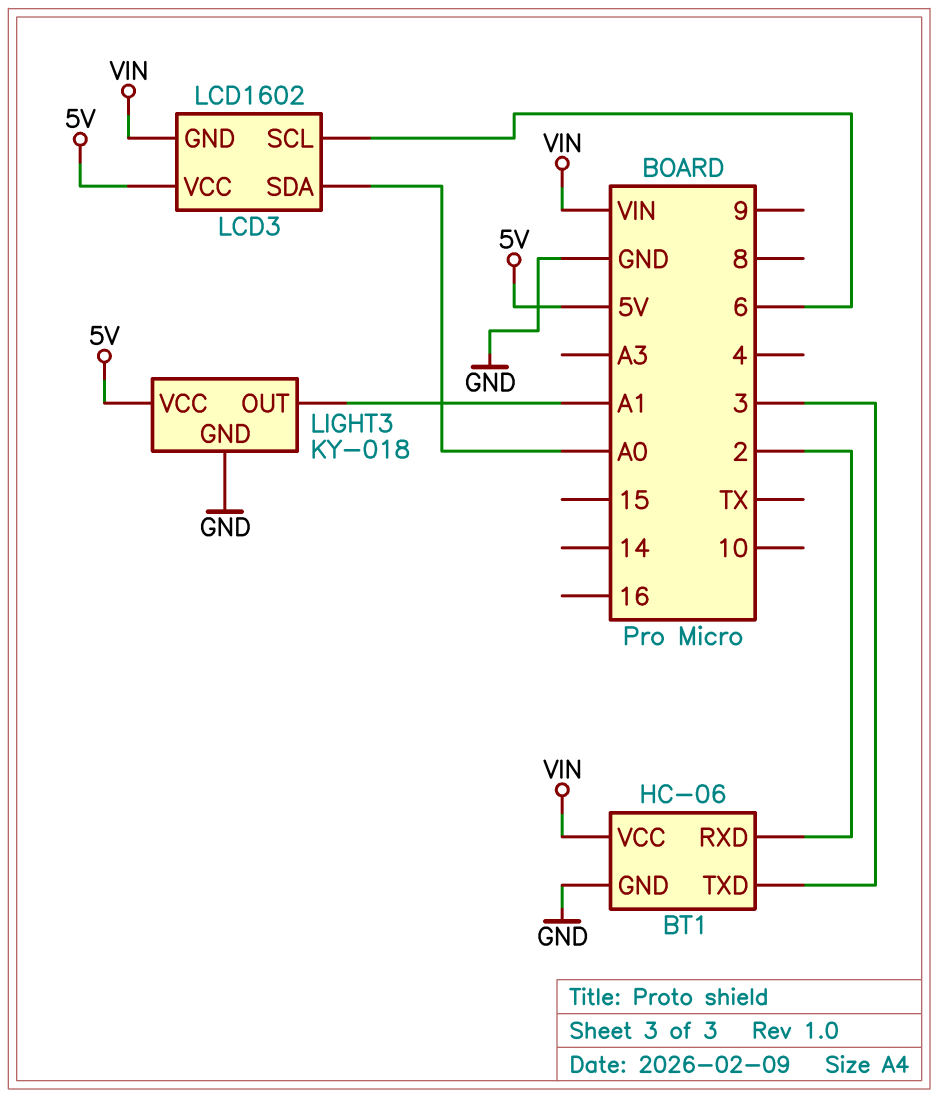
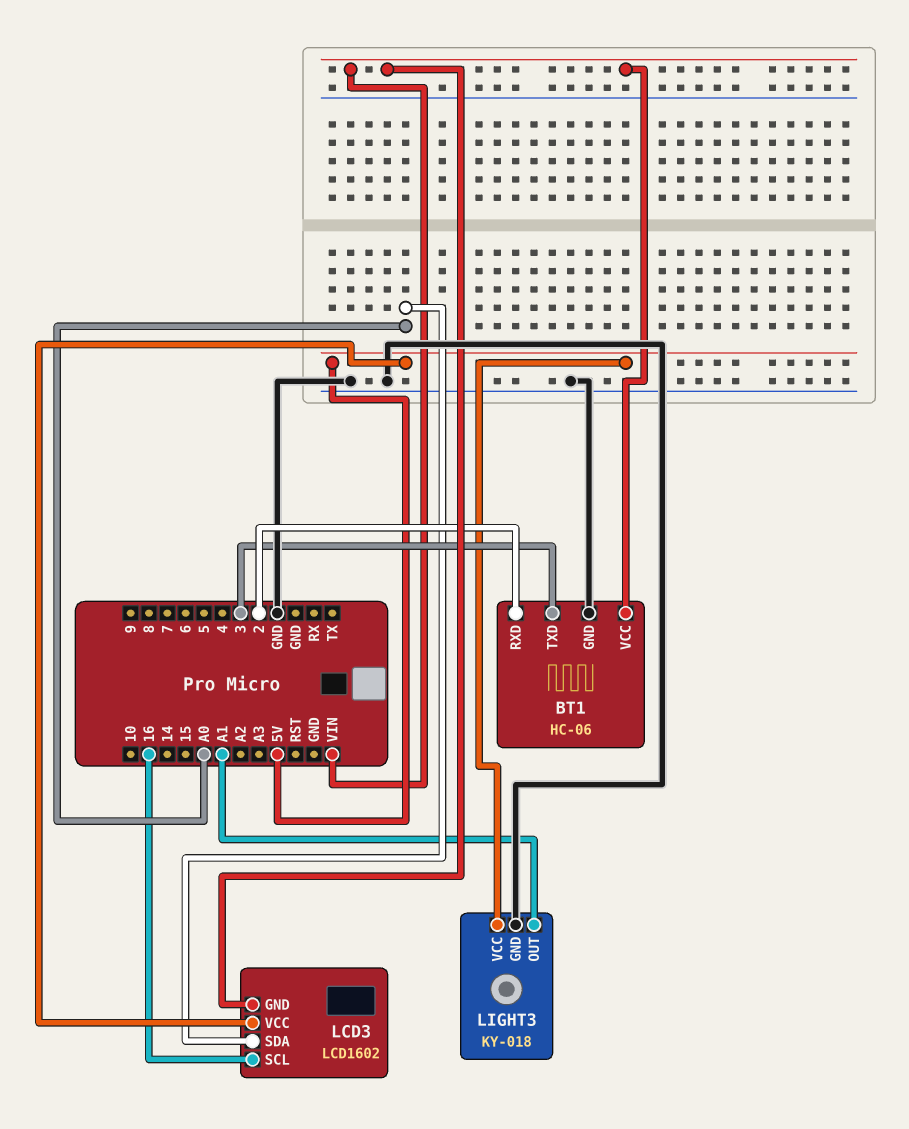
LCD3 pin SCL: 6 -> 16

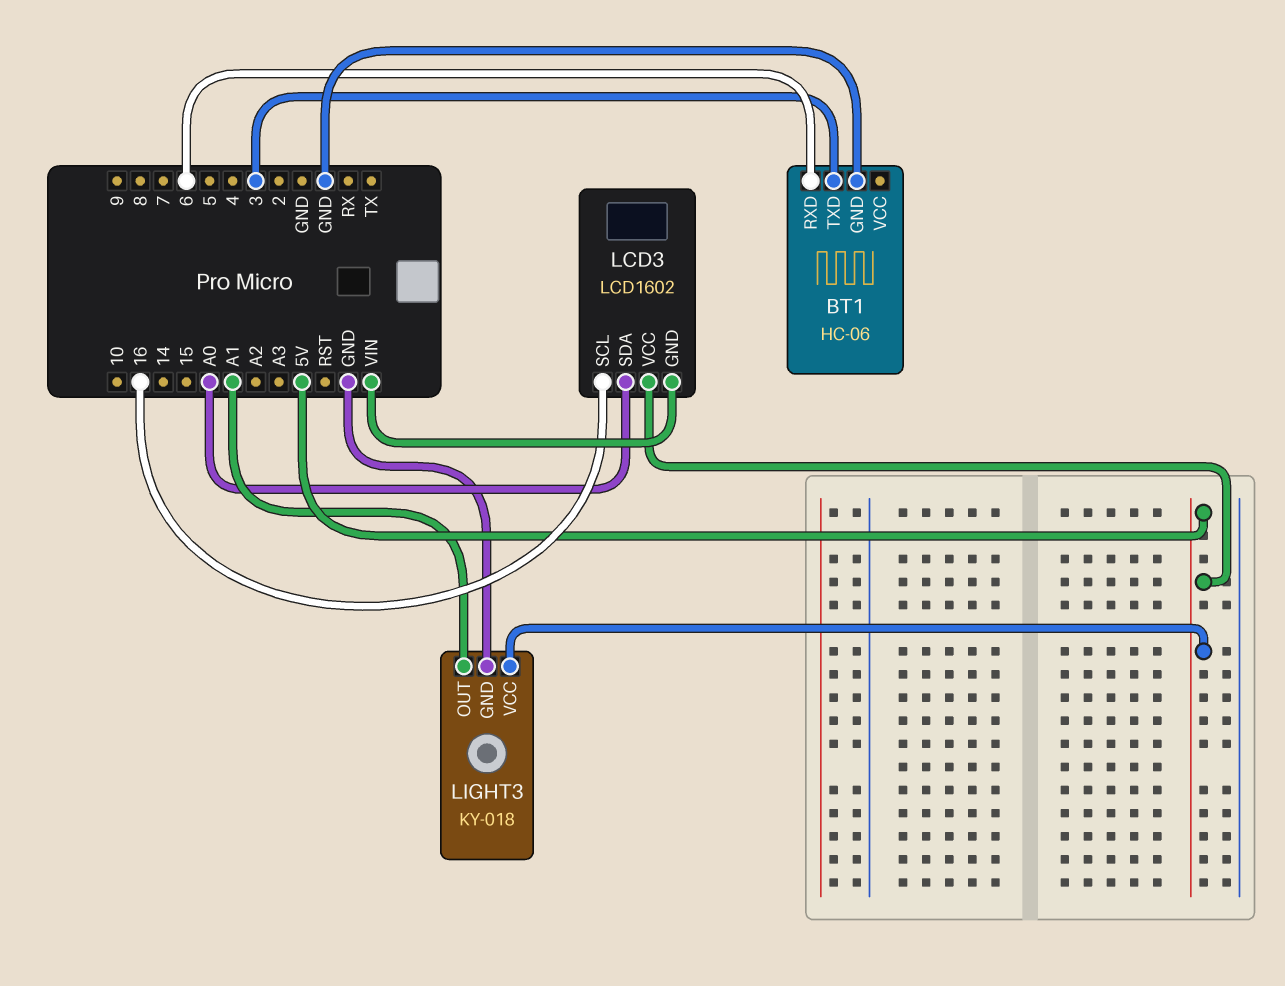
BT1 pin RXD: 2 -> 6
BT1 pin VCC: VIN -> none

